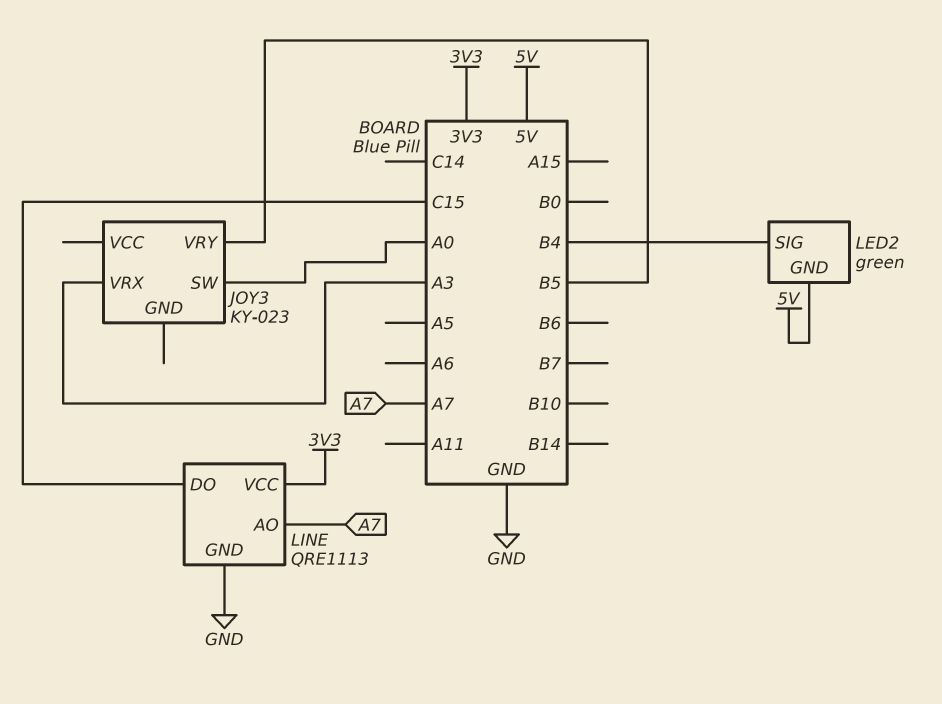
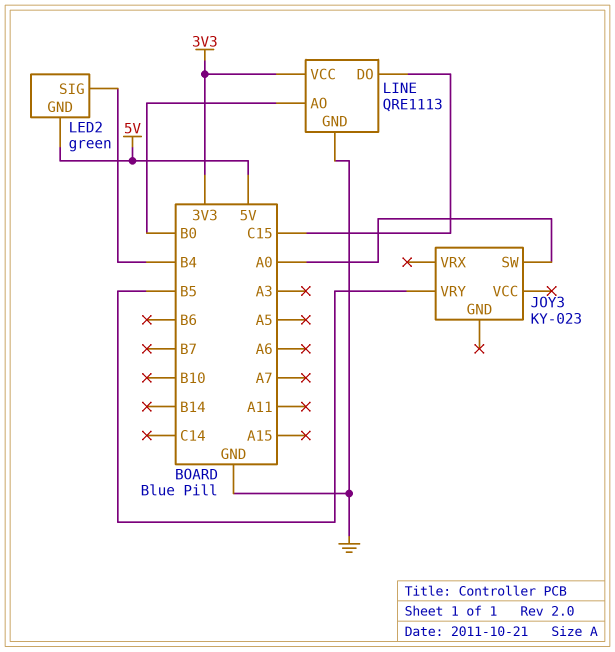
JOY3 pin VRX: A3 -> none
LINE pin AO: A7 -> B0

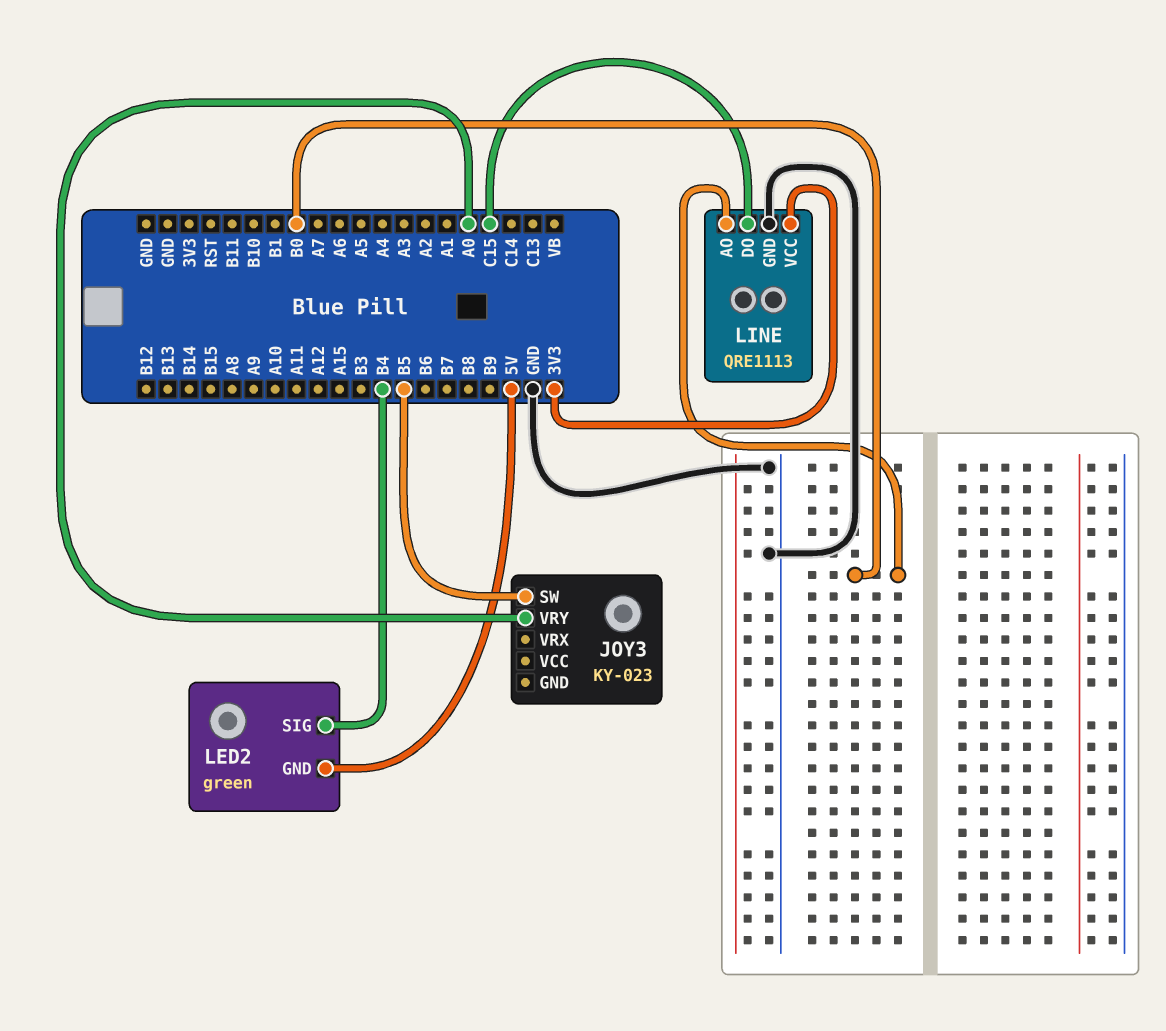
JOY3 pin SW: A0 -> B5
JOY3 pin VRY: B5 -> A0

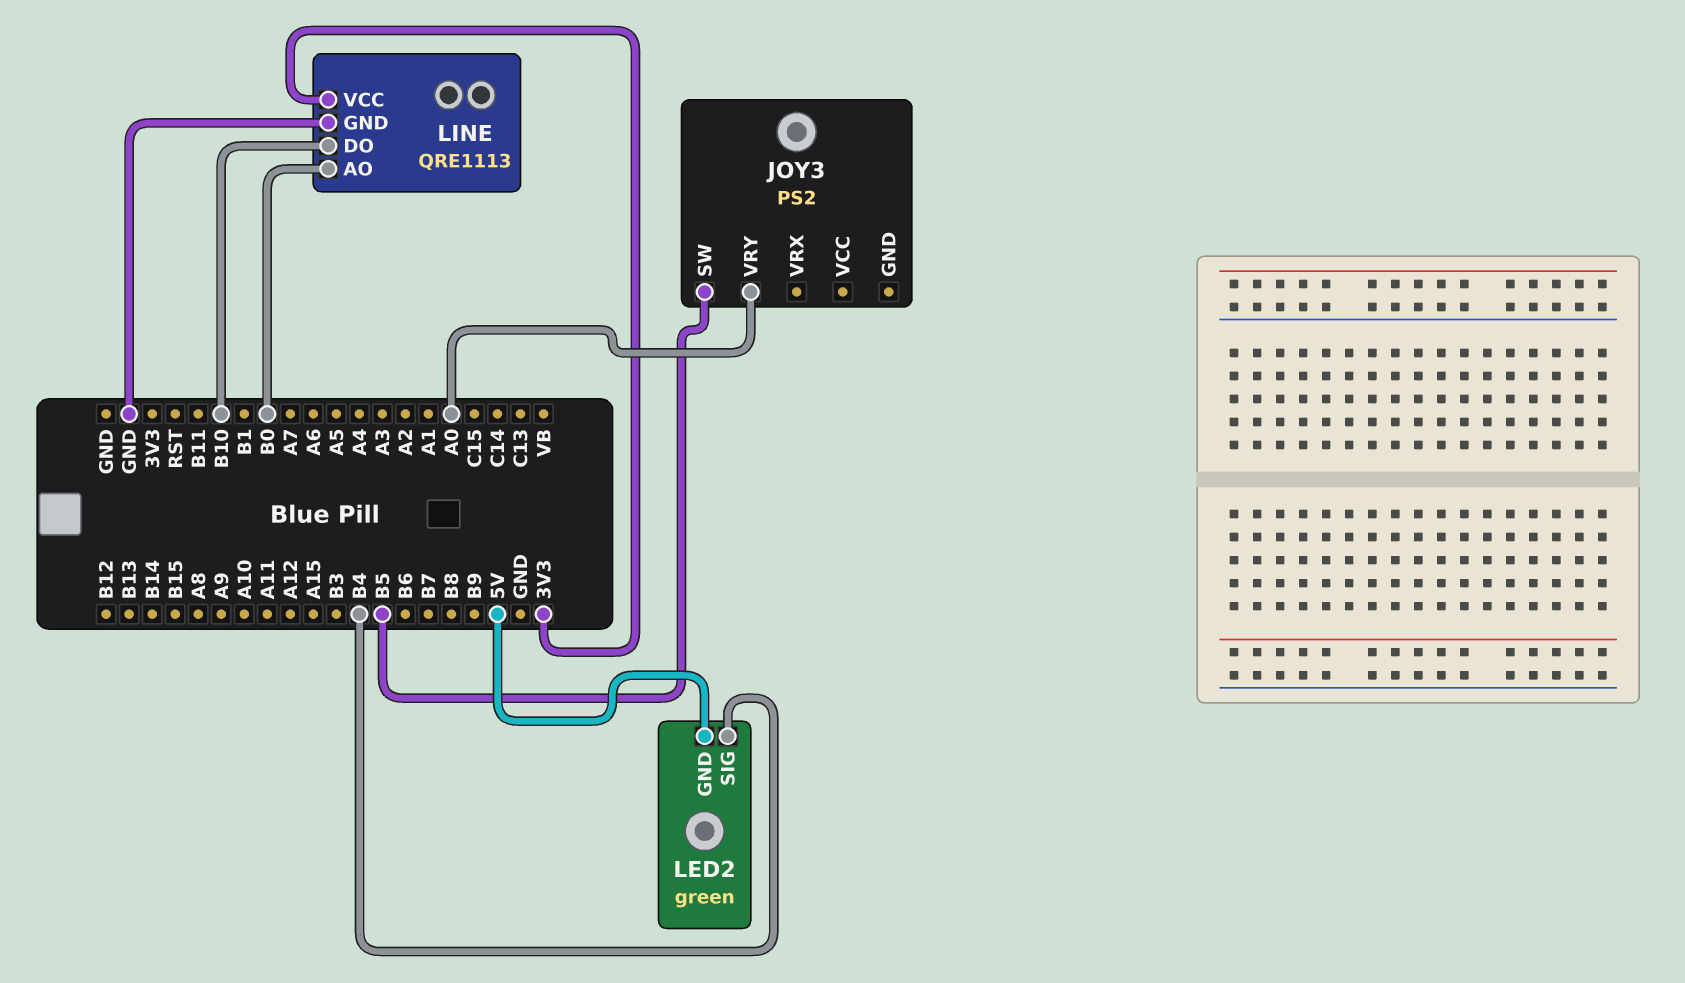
JOY3: KY-023 -> PS2
LINE pin DO: C15 -> B10

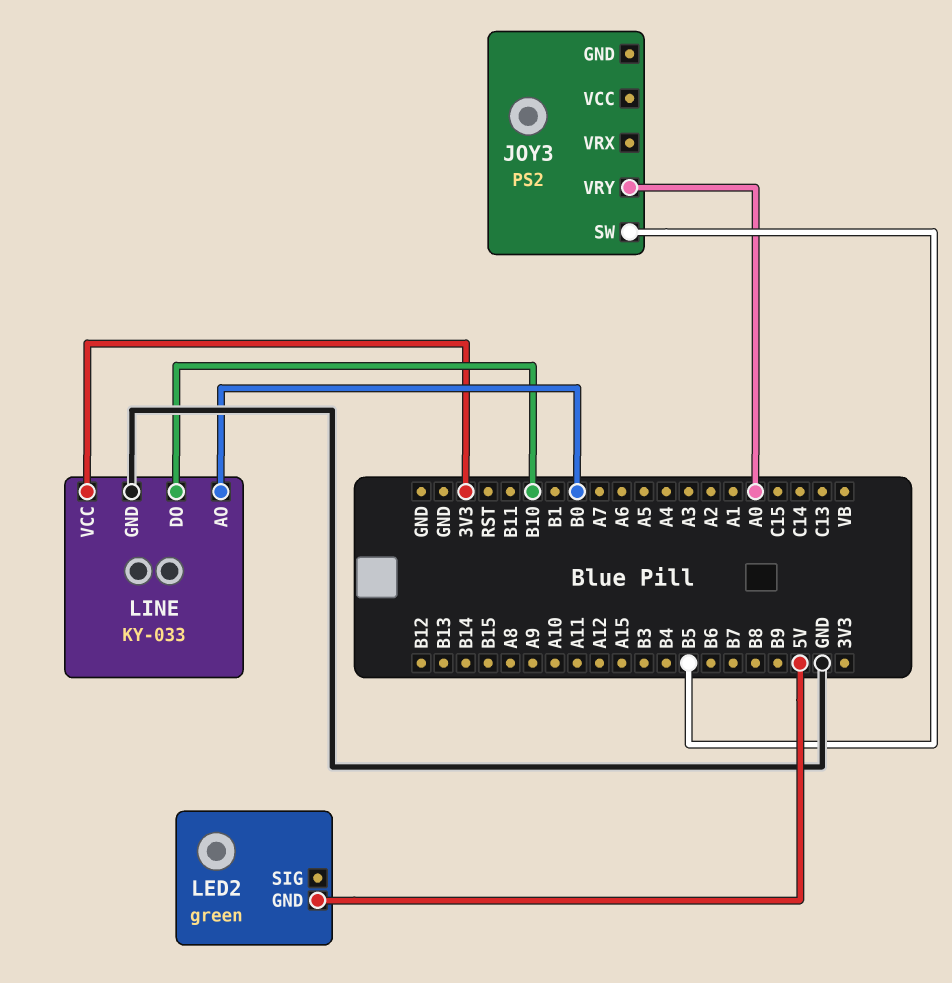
LED2 pin SIG: B4 -> none
LINE: QRE1113 -> KY-033

